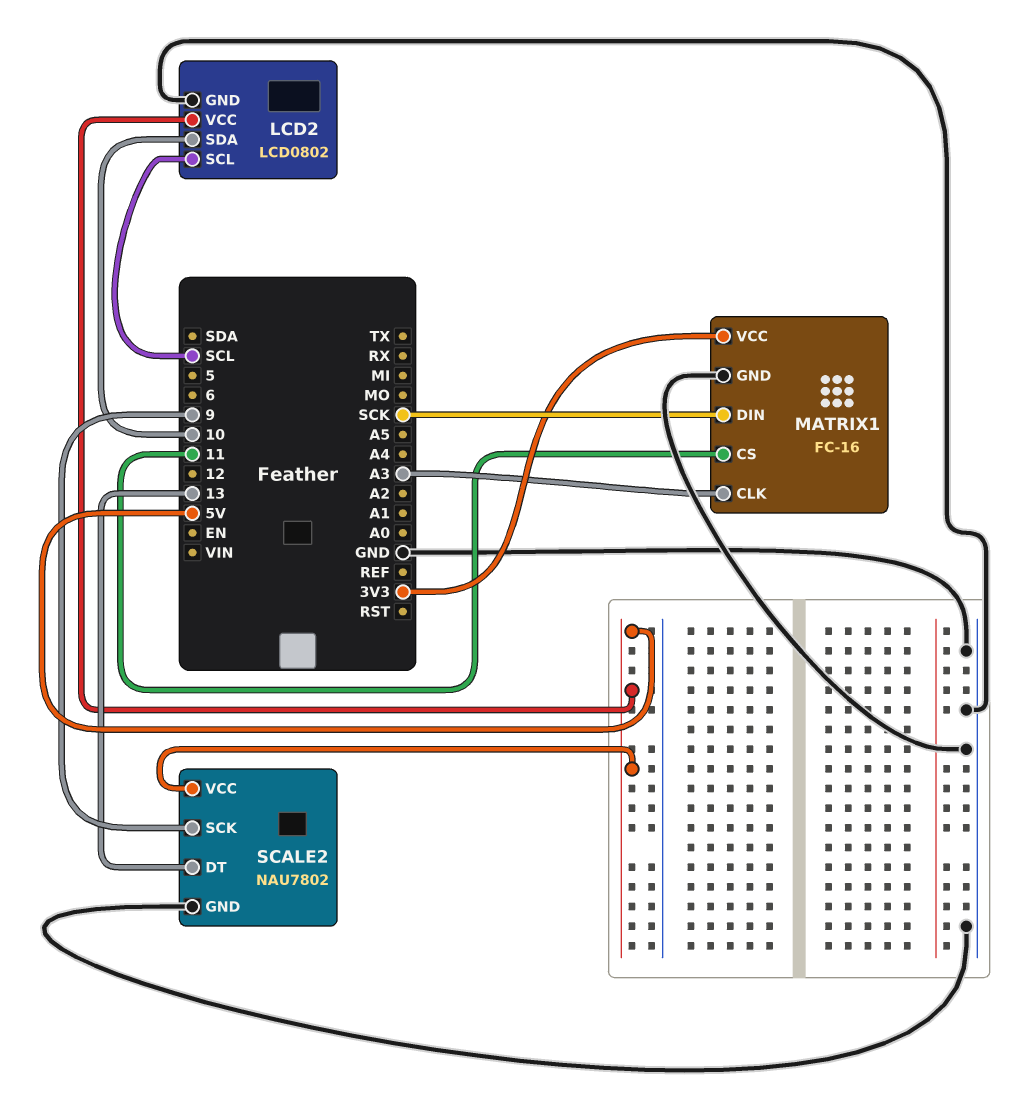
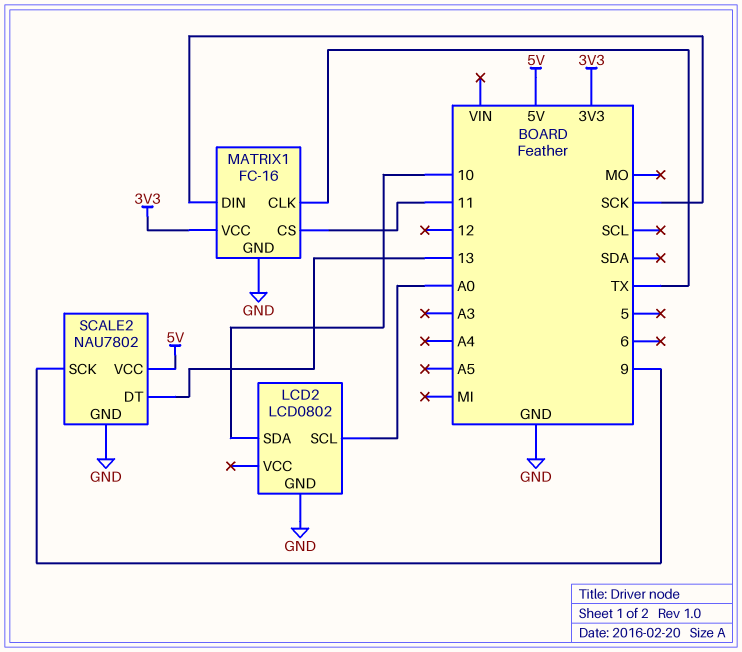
LCD2 pin SCL: SCL -> A0
LCD2 pin VCC: 5V -> none
MATRIX1 pin CLK: A3 -> TX

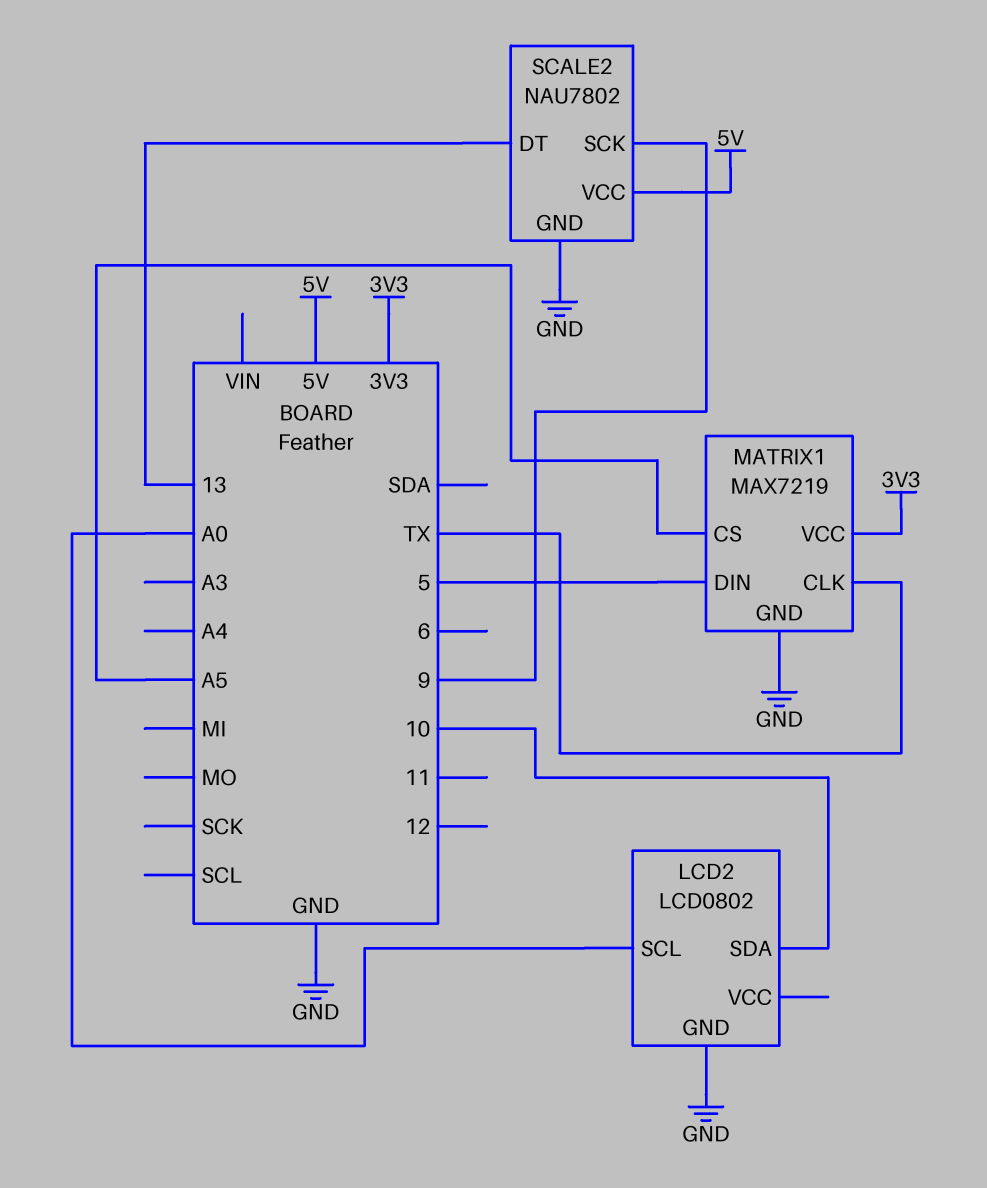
MATRIX1: FC-16 -> MAX7219
MATRIX1 pin CS: 11 -> A5
MATRIX1 pin DIN: SCK -> 5

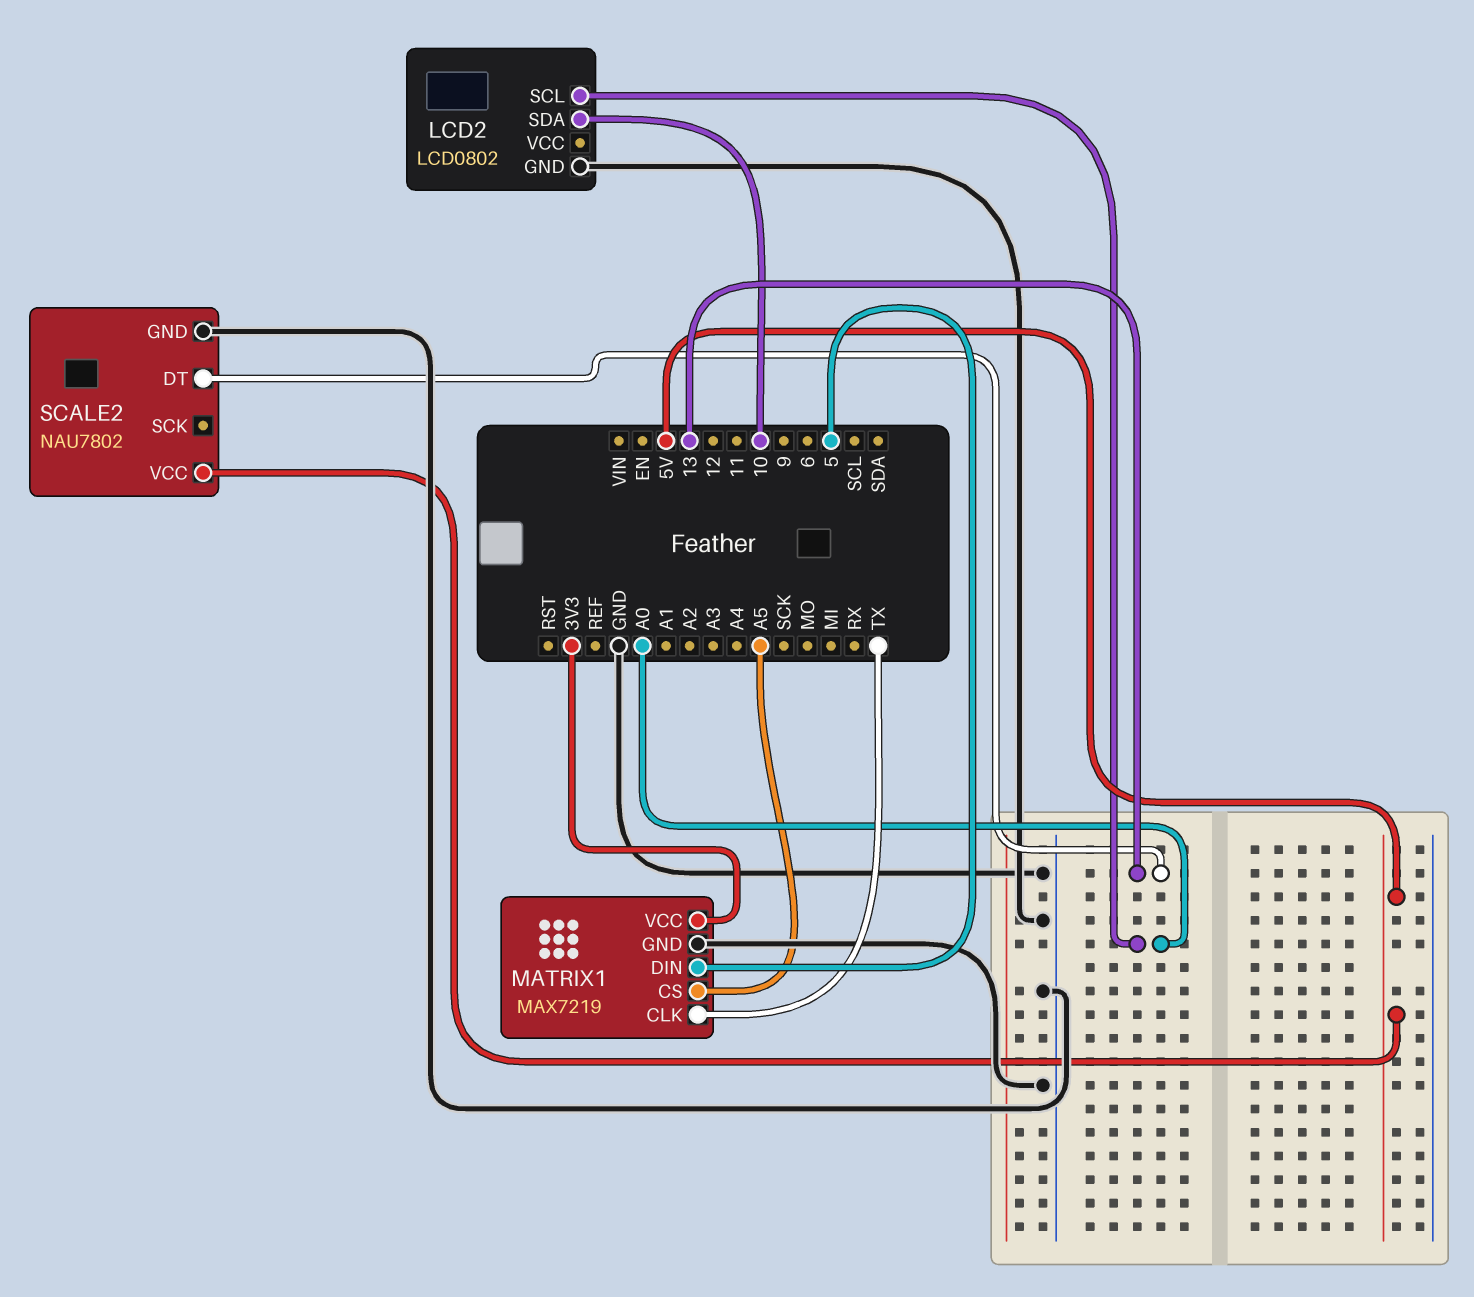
SCALE2 pin SCK: 9 -> none

